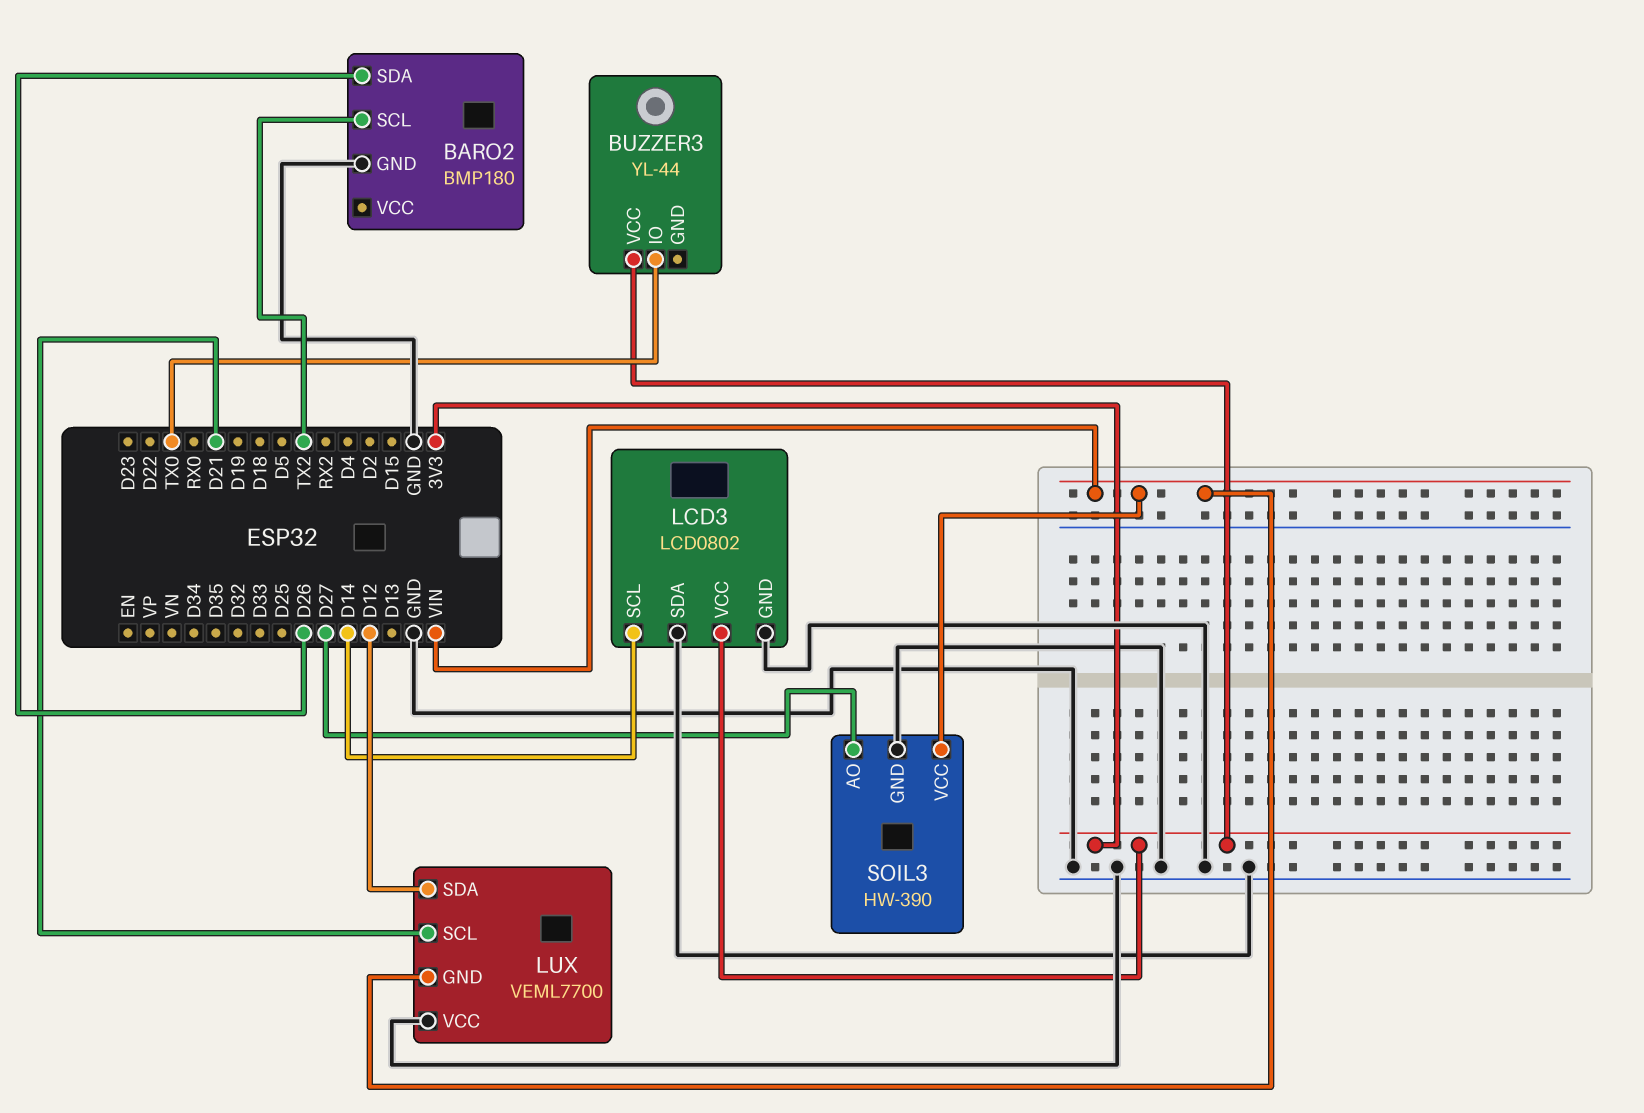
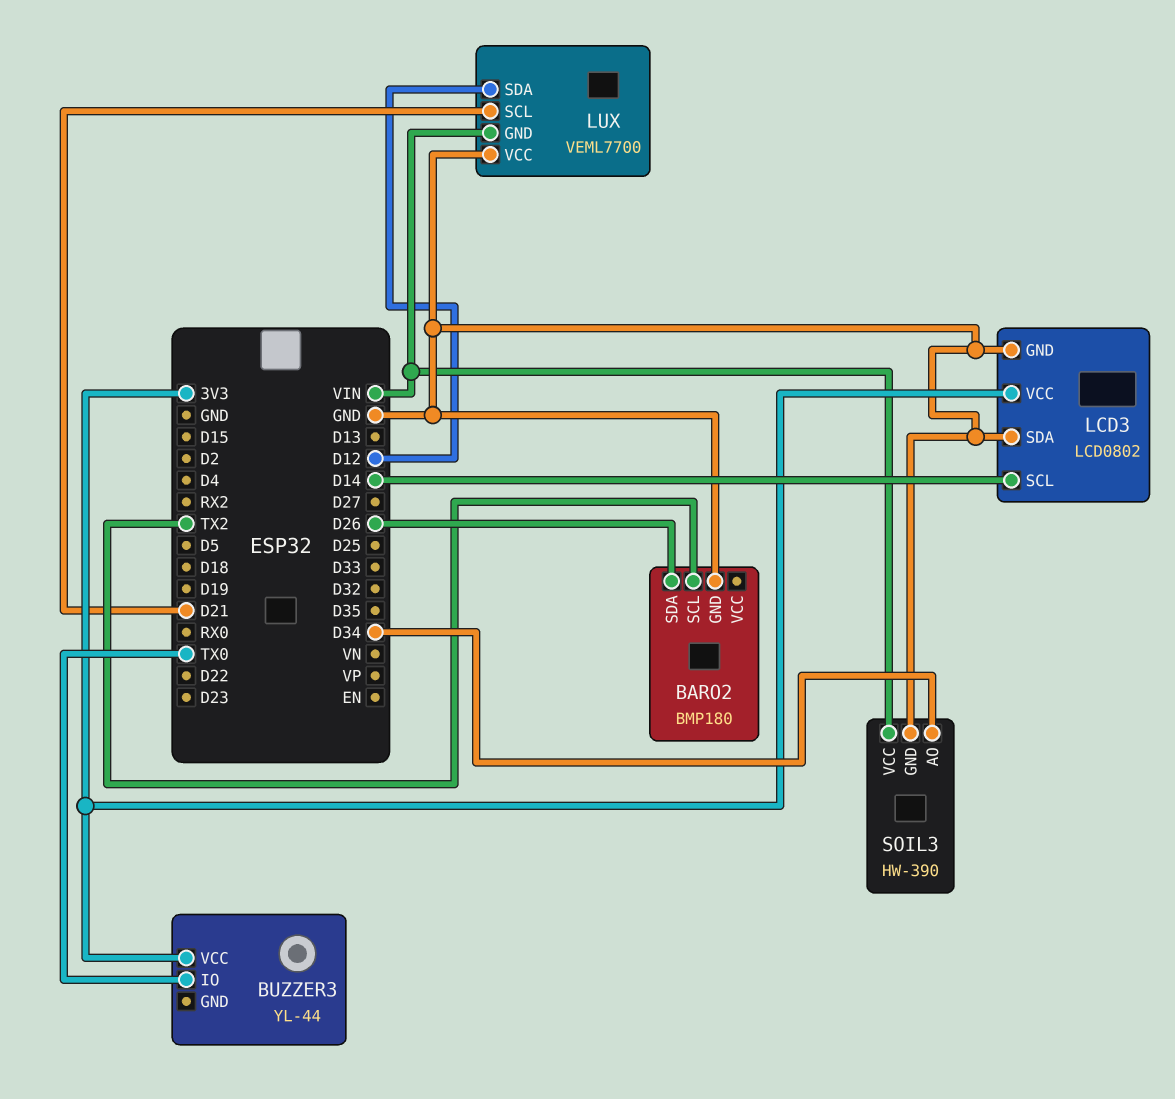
SOIL3 pin AO: D27 -> D34

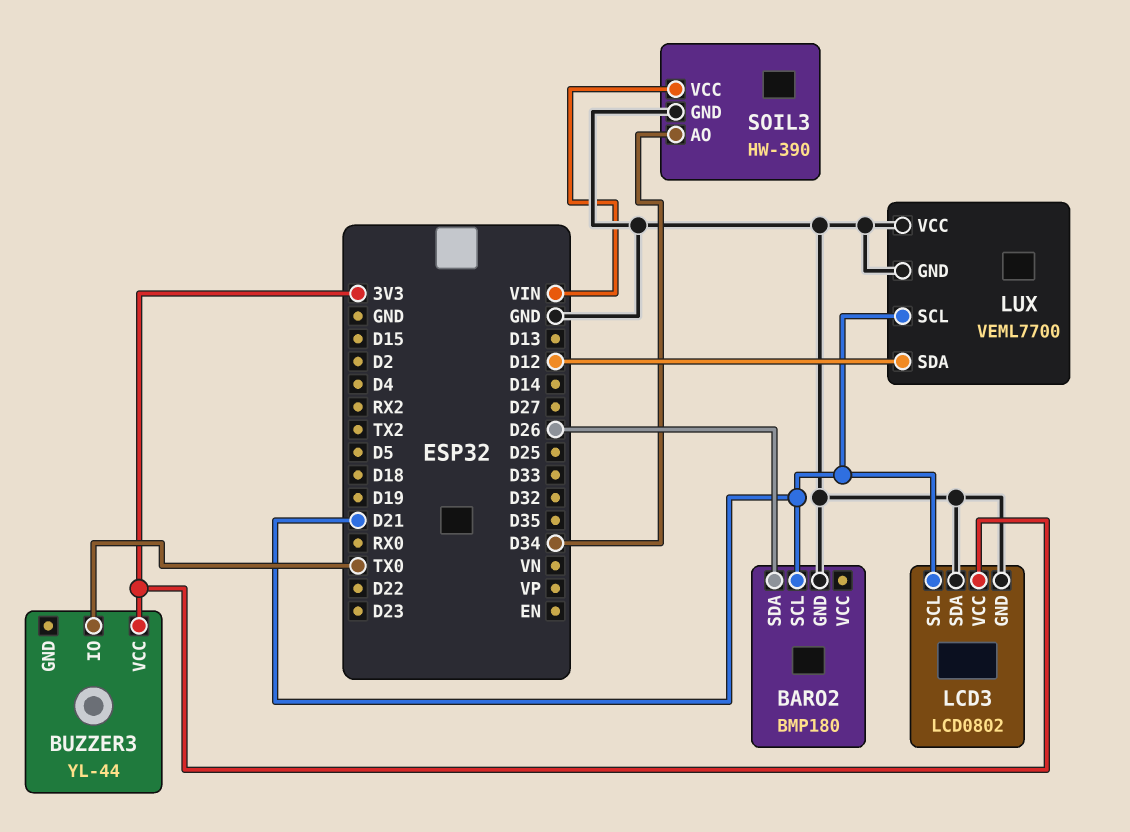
BARO2 pin SCL: TX2 -> D21
LCD3 pin SCL: D14 -> D21
LUX pin GND: VIN -> GND

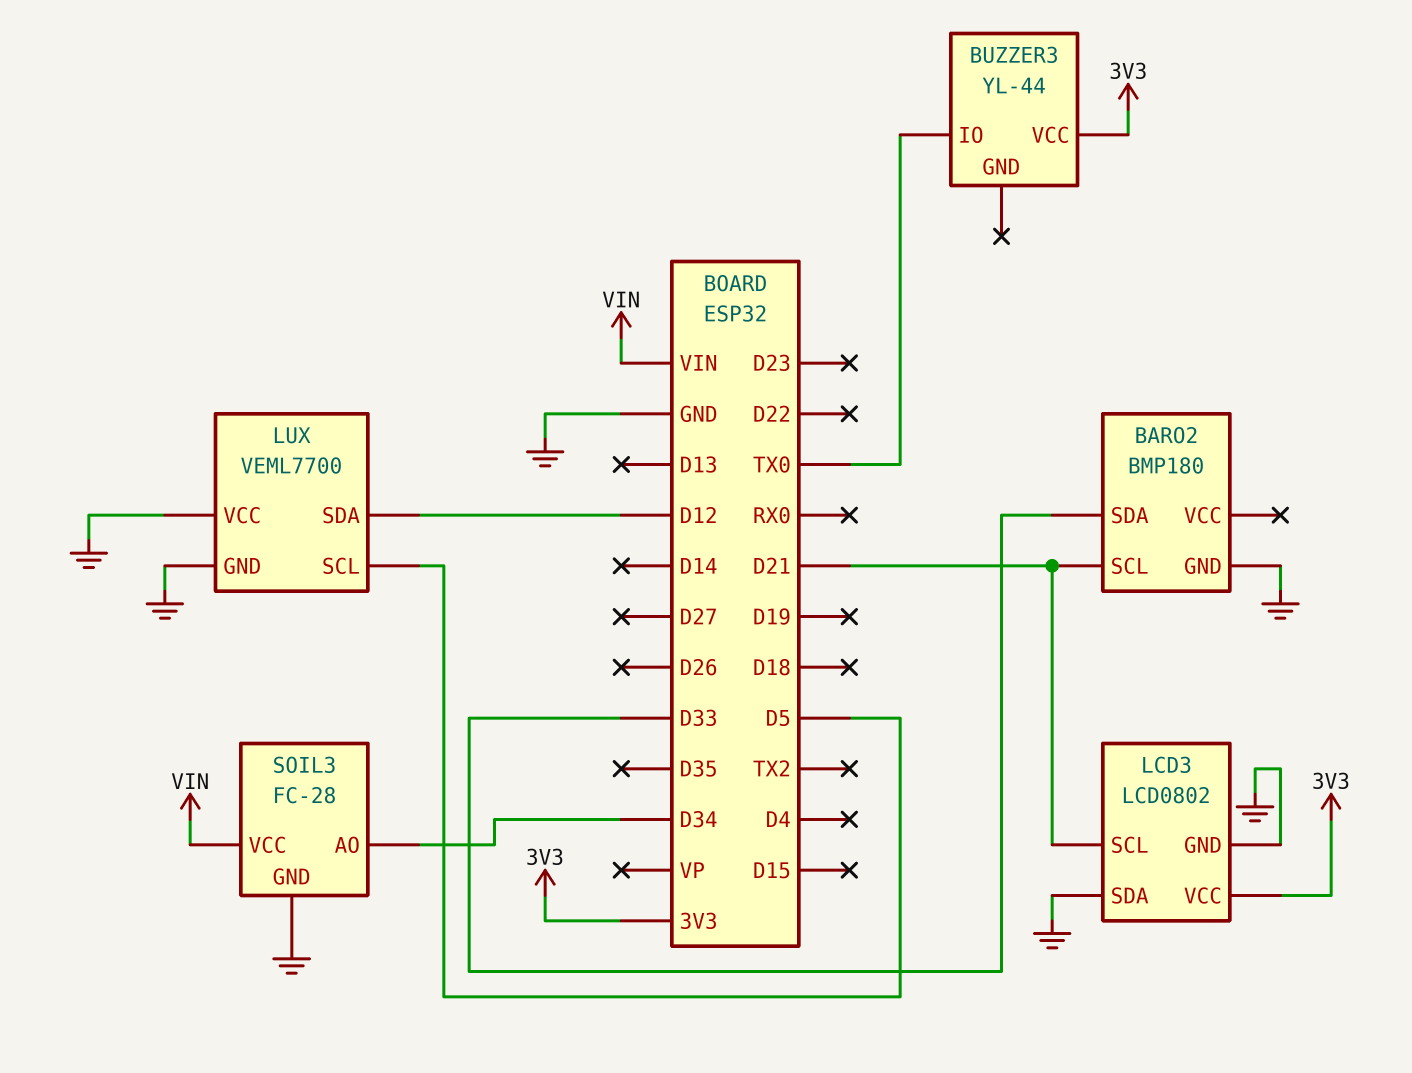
BARO2 pin SDA: D26 -> D33
LUX pin SCL: D21 -> D5
SOIL3: HW-390 -> FC-28

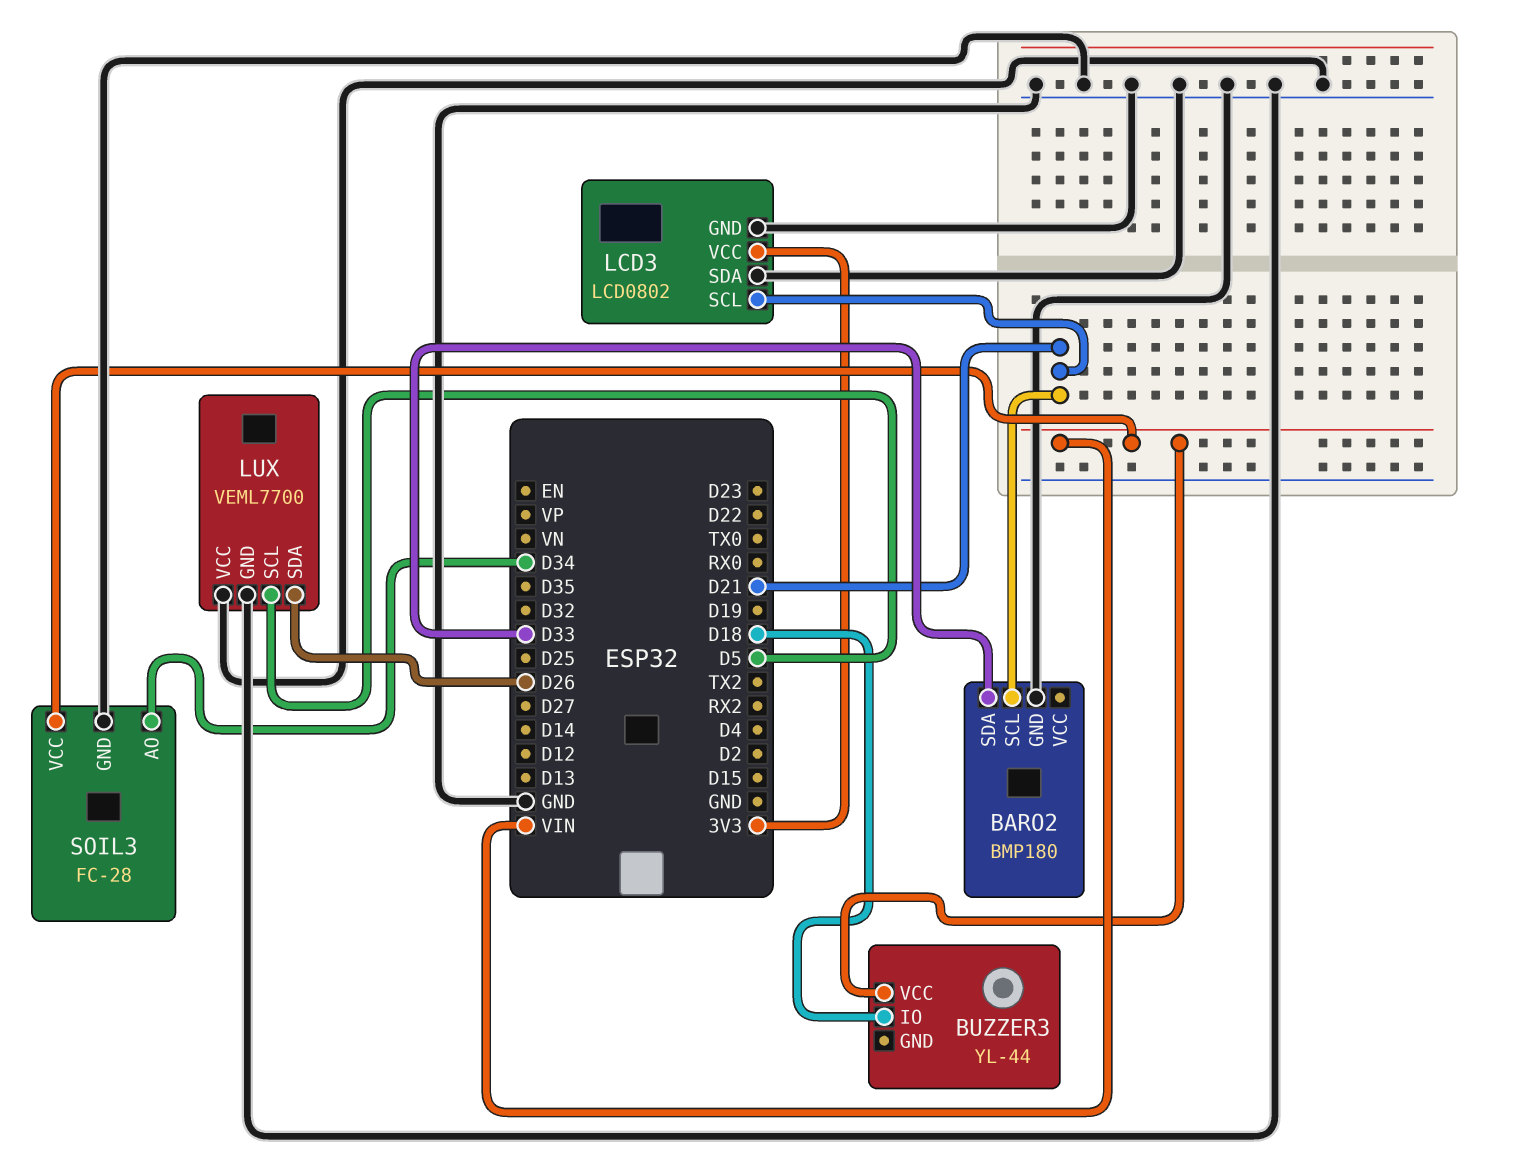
BUZZER3 pin IO: TX0 -> D18
BUZZER3 pin VCC: 3V3 -> VIN
LUX pin SDA: D12 -> D26

